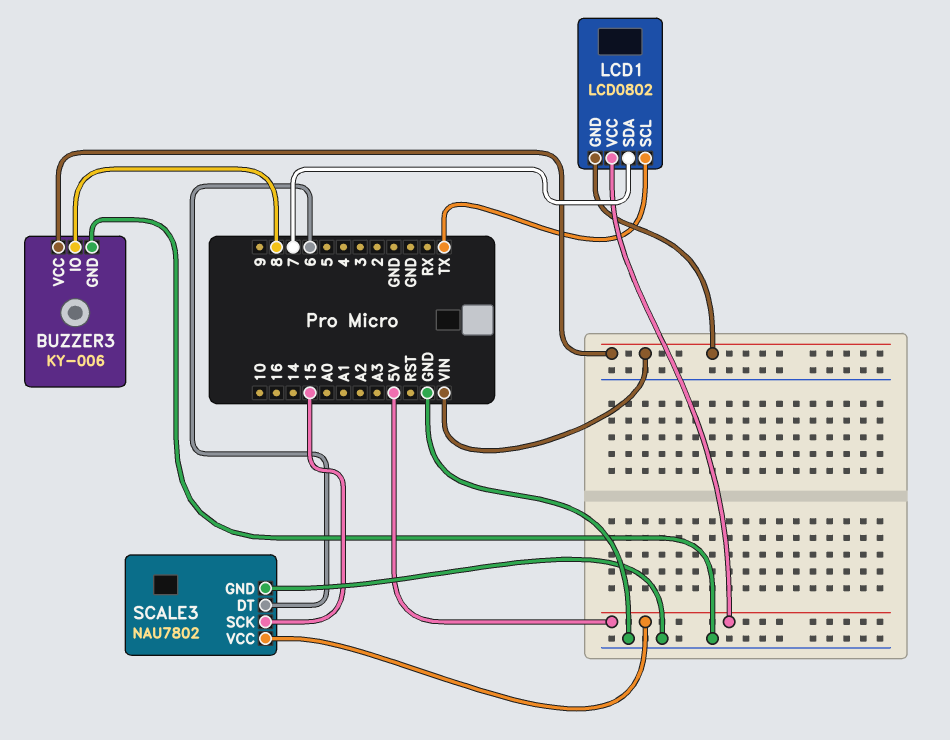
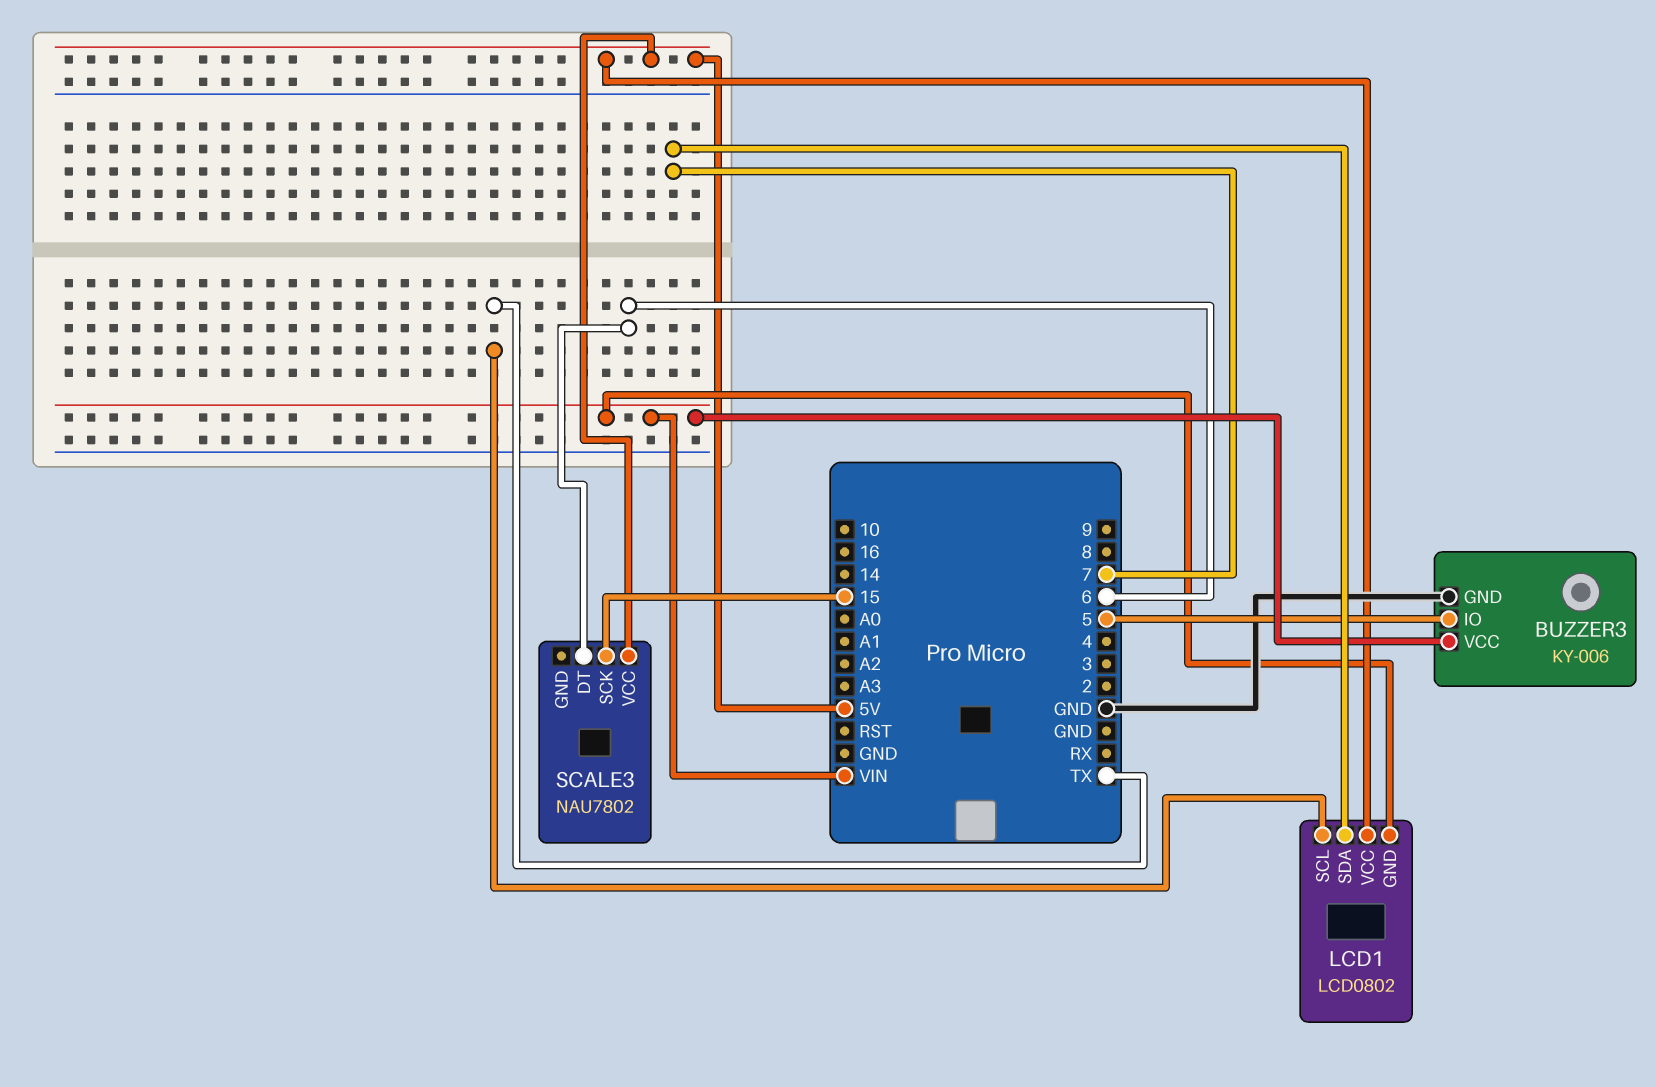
BUZZER3 pin IO: 8 -> 5
SCALE3 pin GND: GND -> none

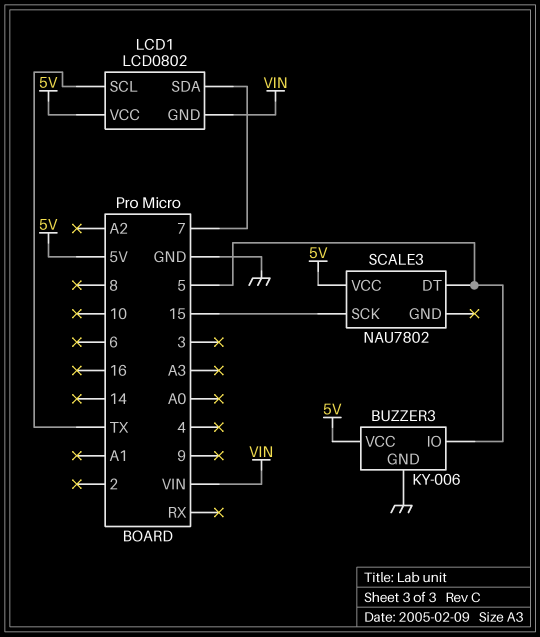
BUZZER3 pin VCC: VIN -> 5V
SCALE3 pin DT: 6 -> 5

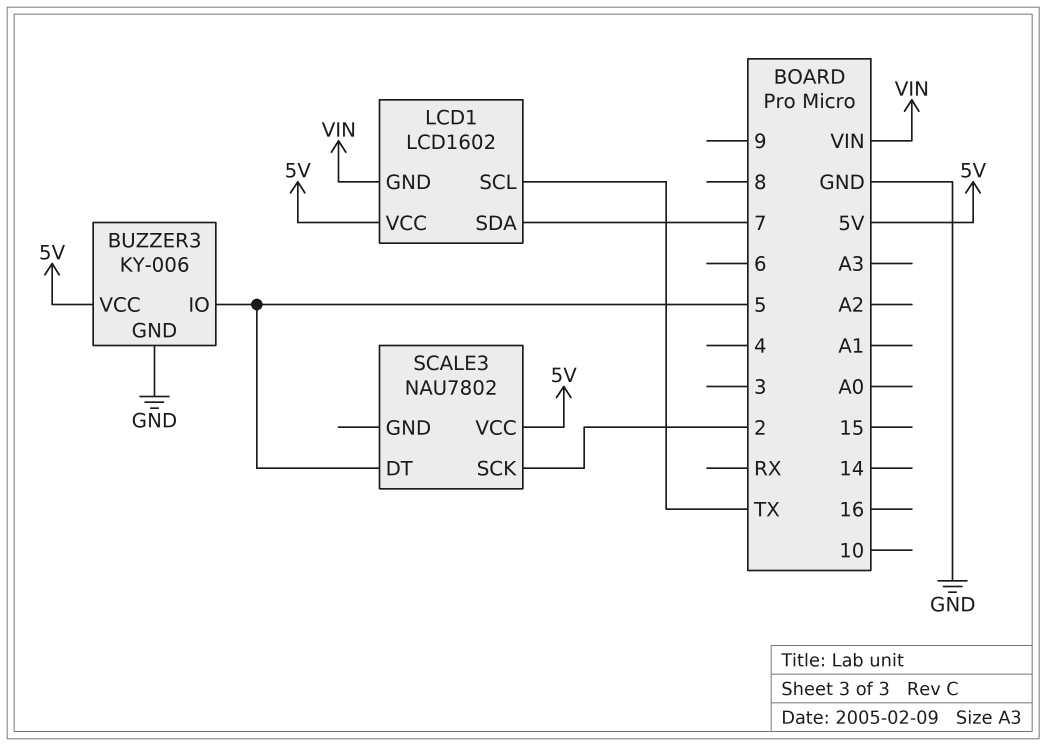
LCD1: LCD0802 -> LCD1602
SCALE3 pin SCK: 15 -> 2

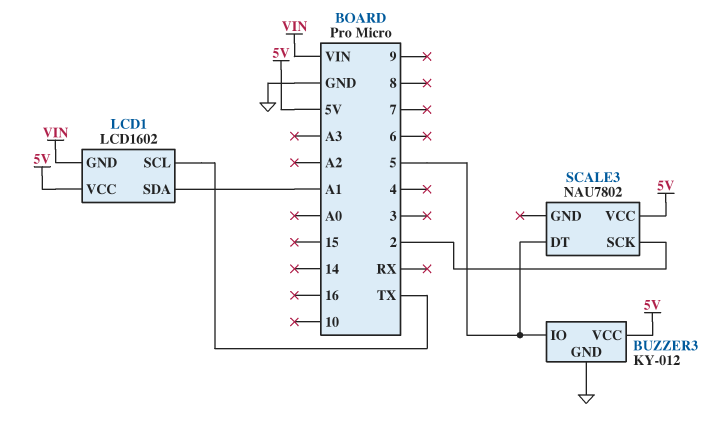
BUZZER3: KY-006 -> KY-012
LCD1 pin SDA: 7 -> A1

